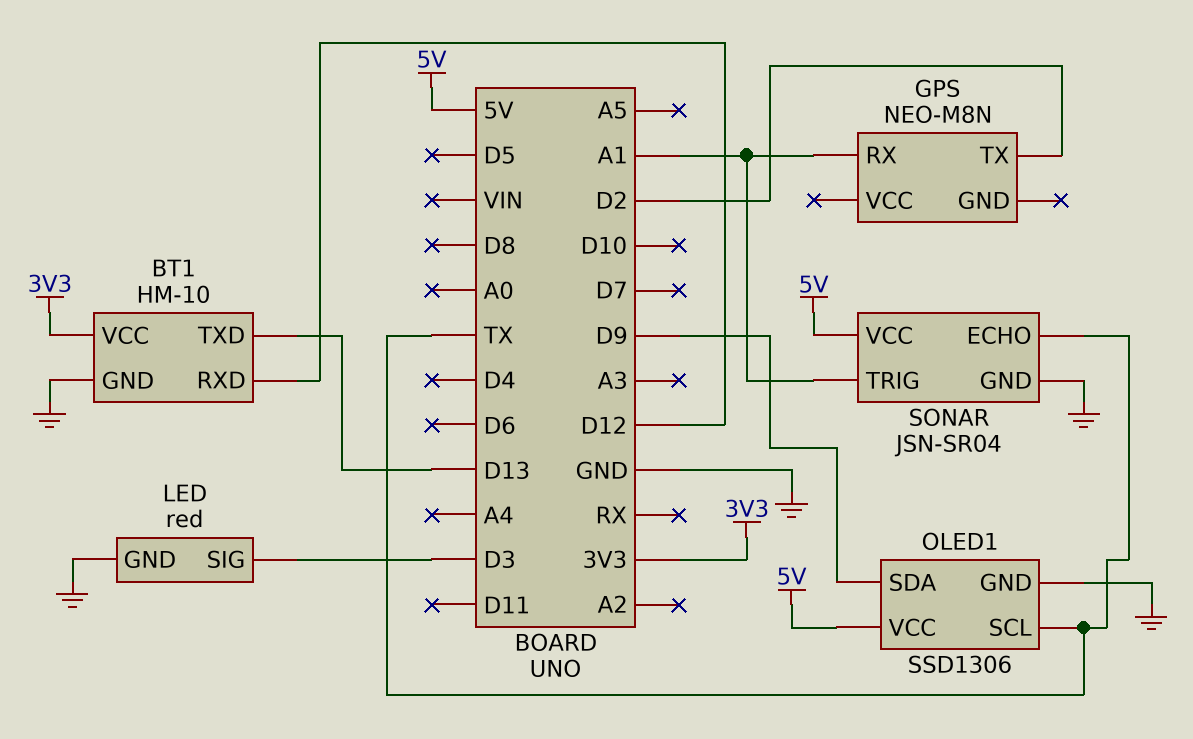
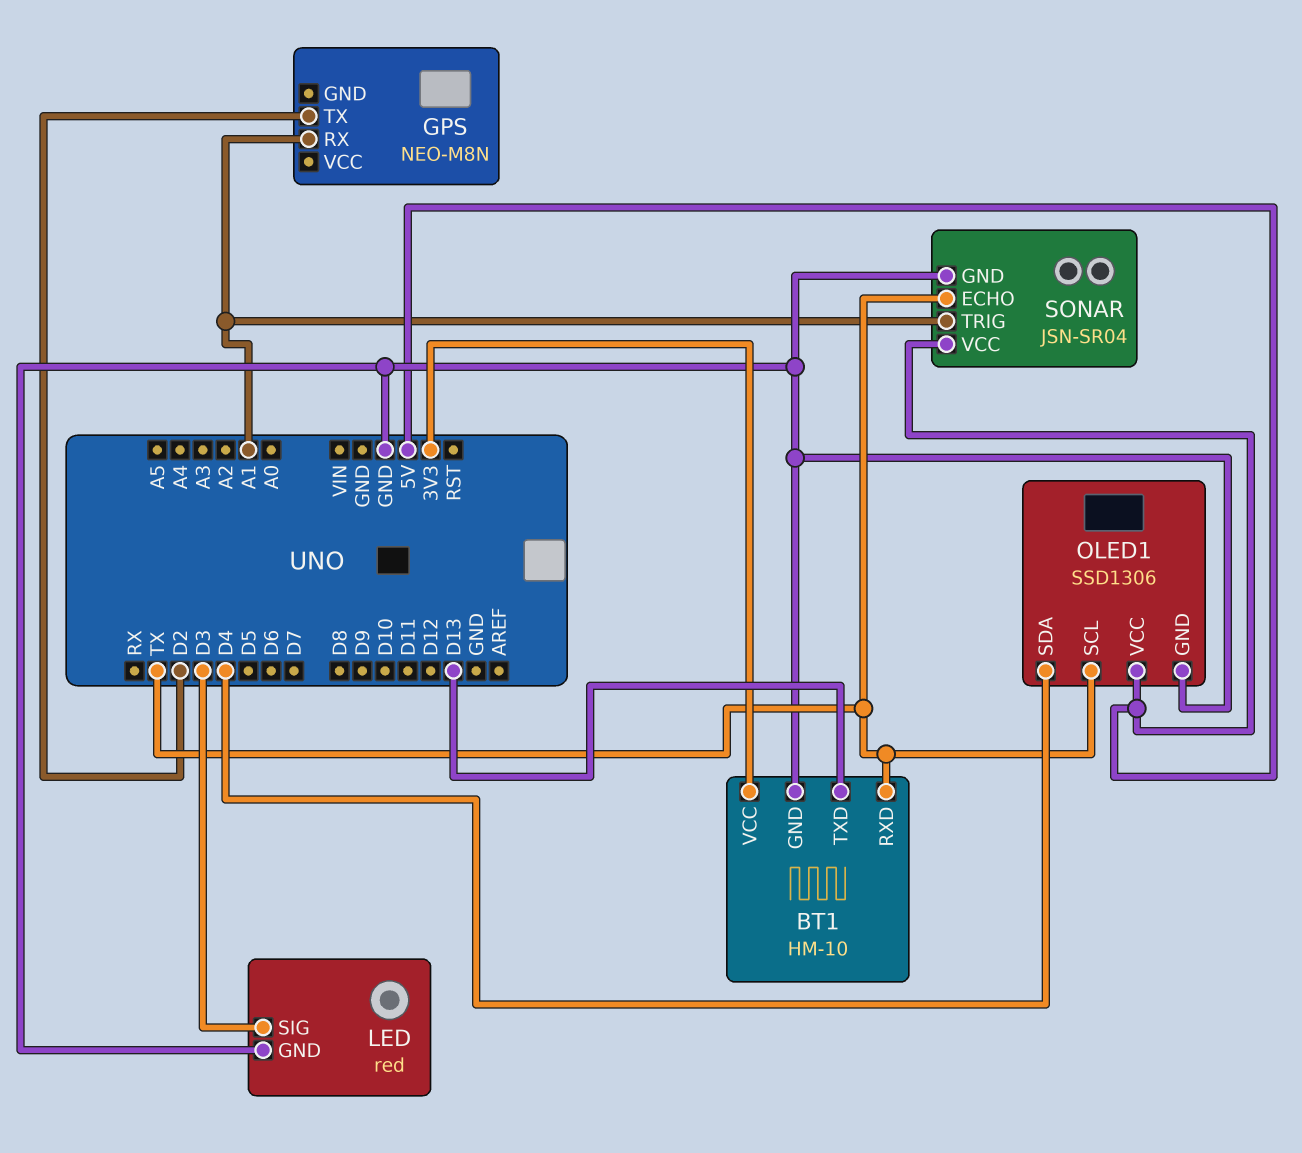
BT1 pin RXD: D12 -> TX
OLED1 pin SDA: D9 -> D4

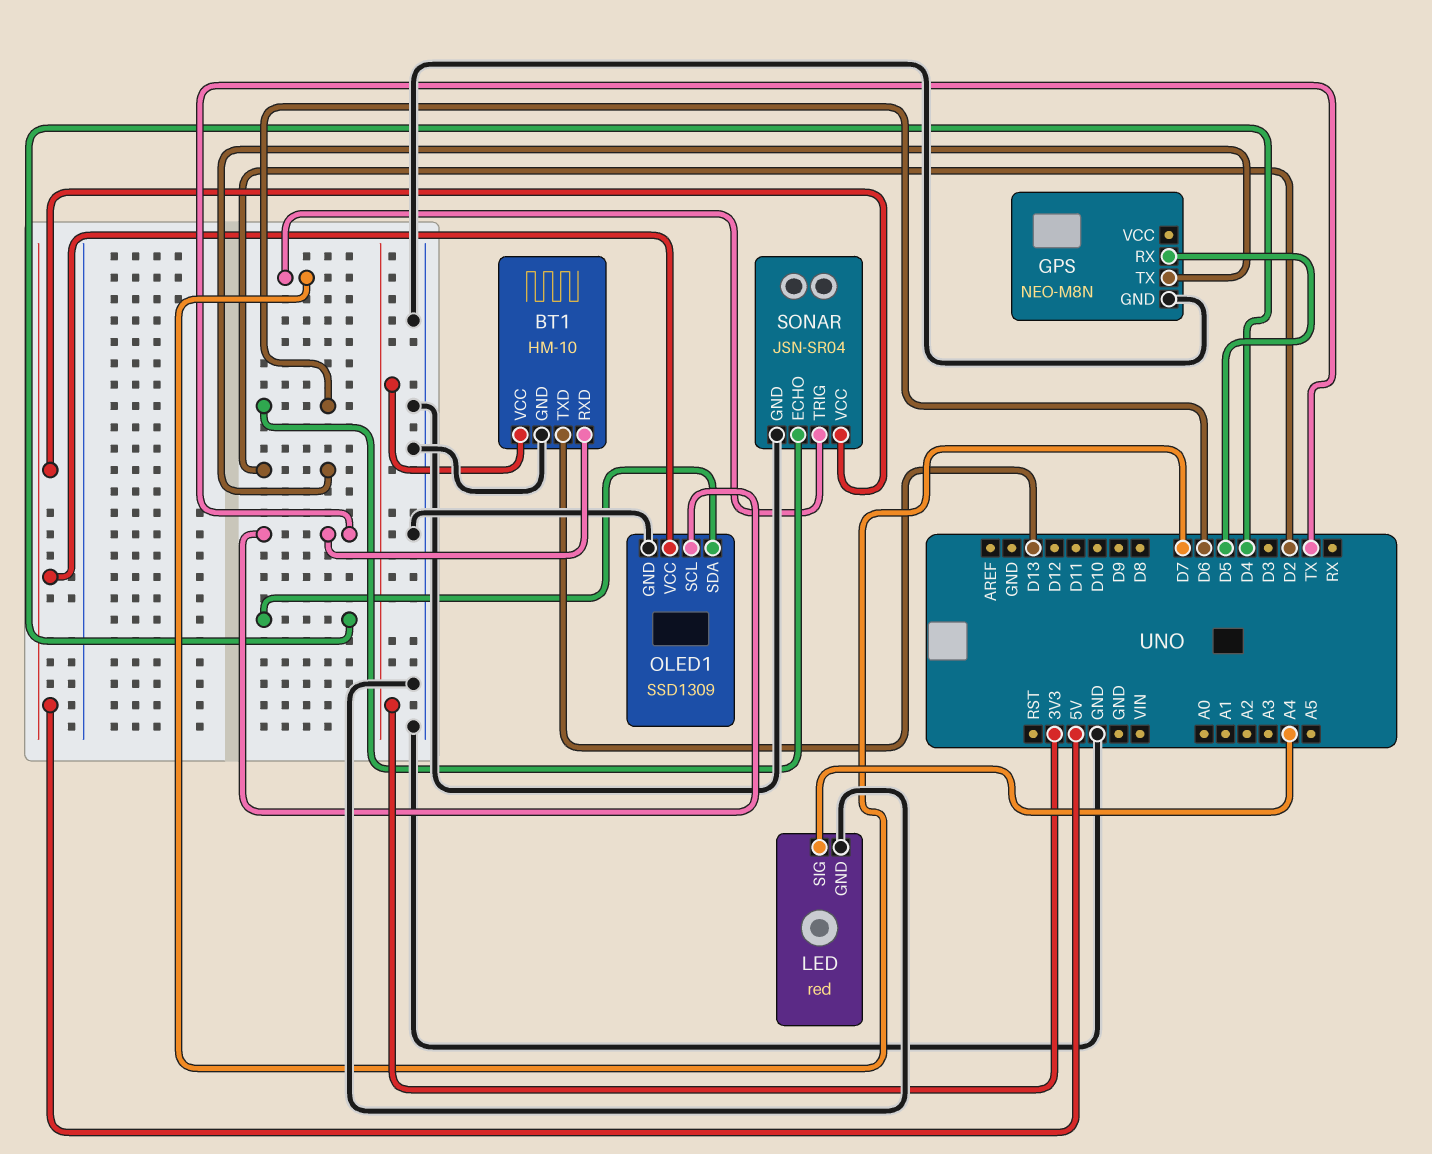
GPS pin GND: none -> GND
GPS pin RX: A1 -> D5
LED pin SIG: D3 -> A4
OLED1: SSD1306 -> SSD1309
SONAR pin ECHO: TX -> D6
SONAR pin TRIG: A1 -> D7

